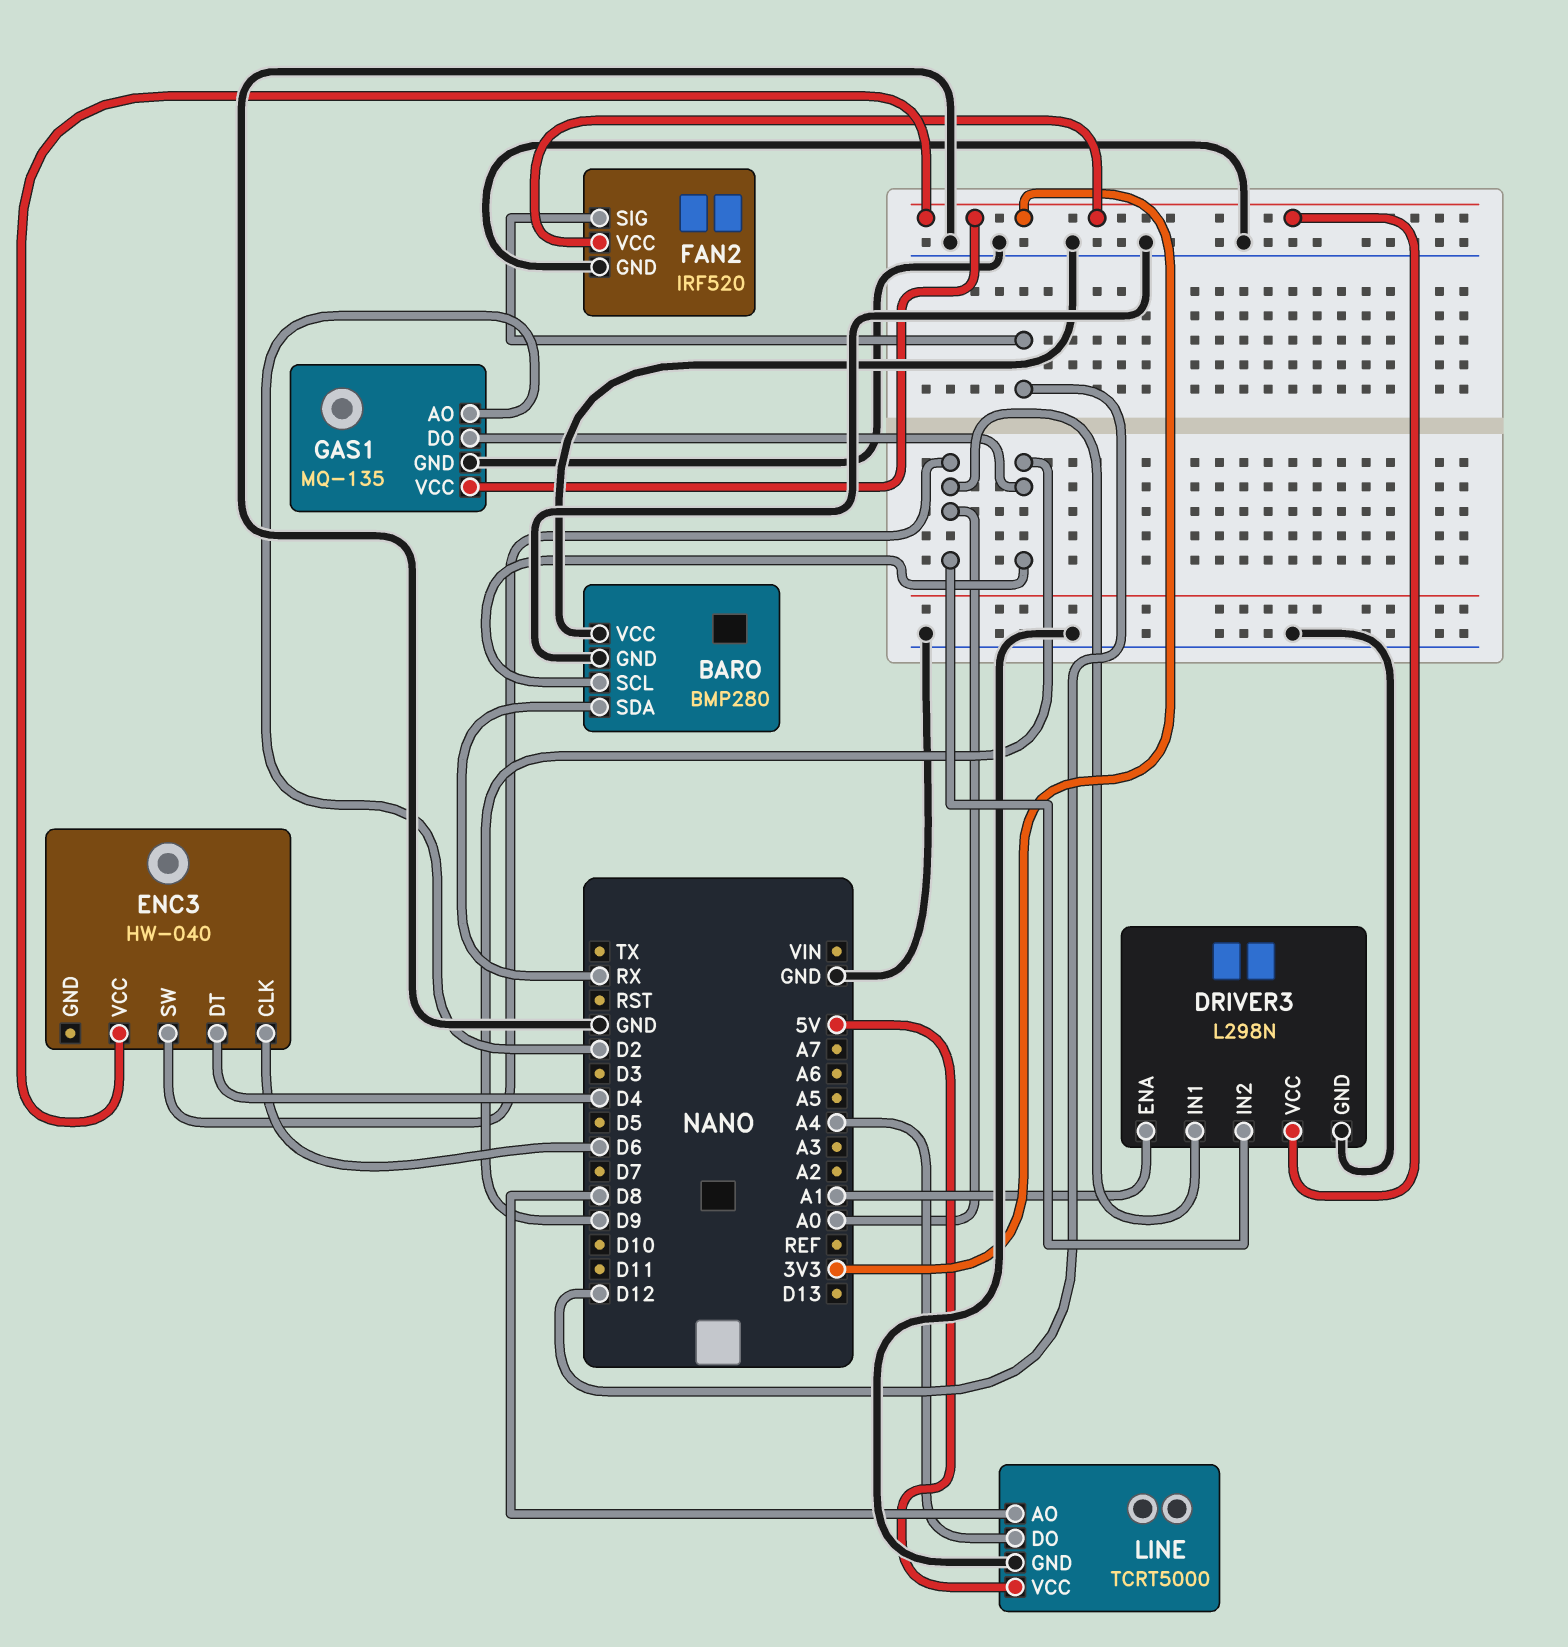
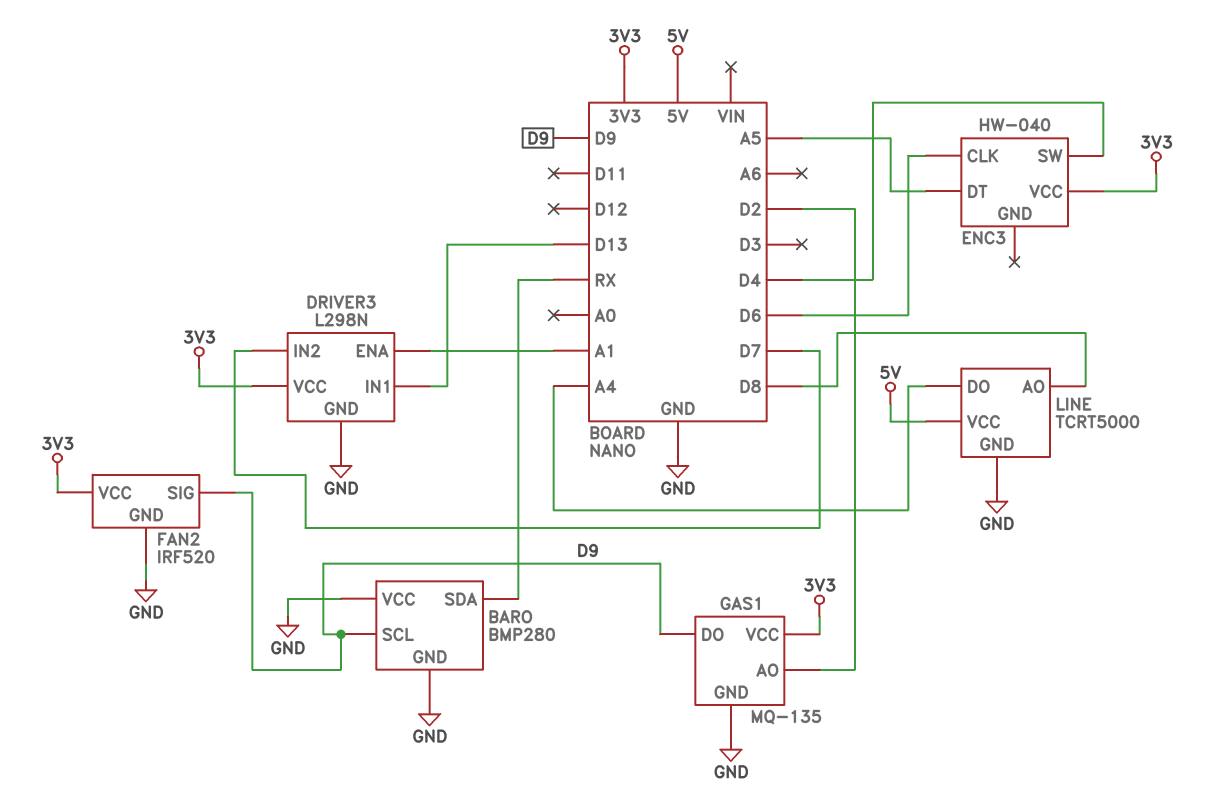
DRIVER3 pin IN1: A0 -> D13
DRIVER3 pin IN2: A0 -> D7
ENC3 pin DT: D4 -> A5
ENC3 pin SW: A0 -> D4
FAN2 pin SIG: D12 -> D9

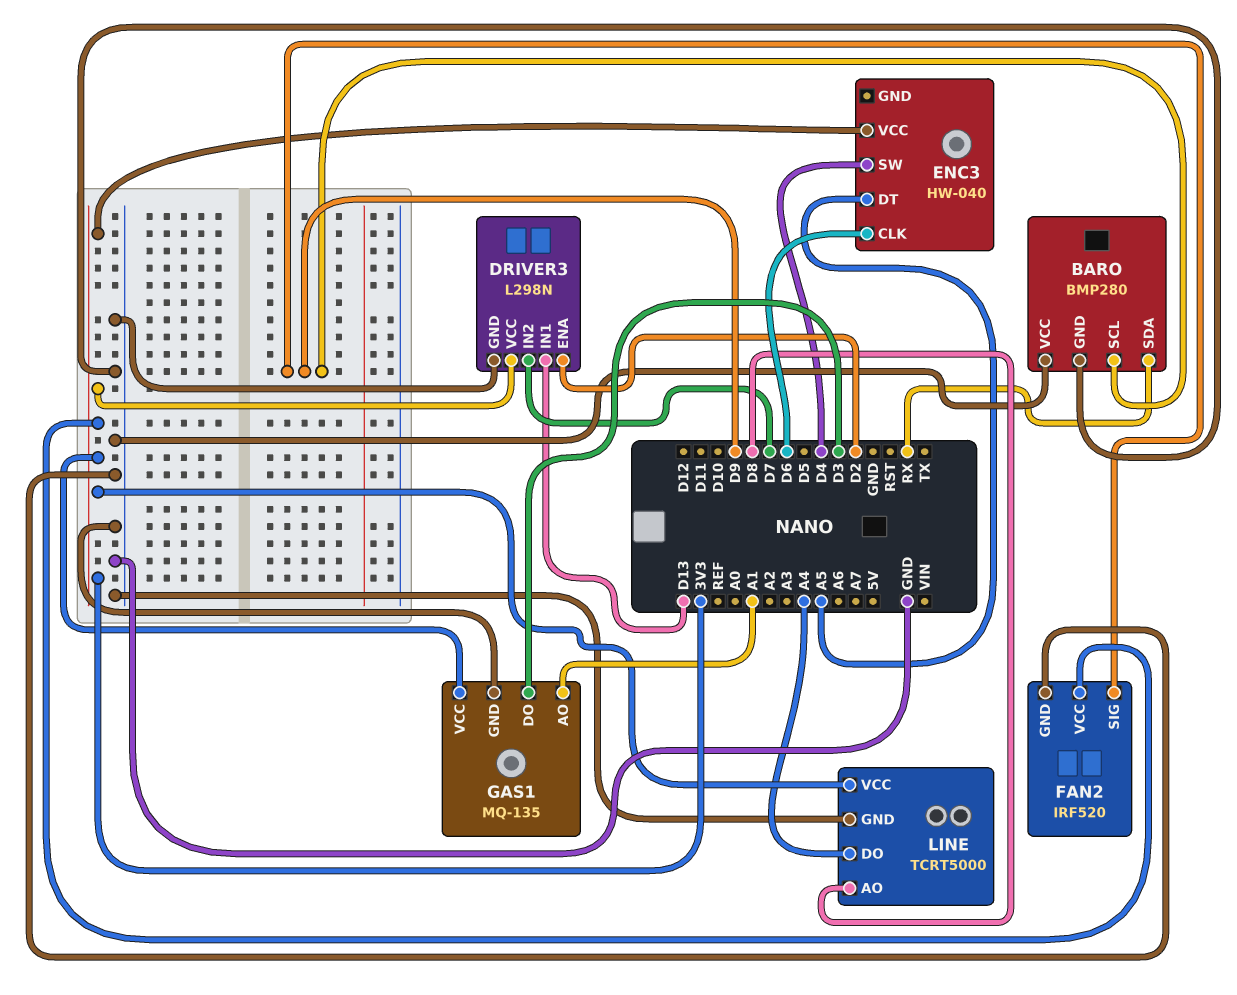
DRIVER3 pin ENA: A1 -> D2
GAS1 pin AO: D2 -> A1
GAS1 pin DO: D9 -> D3
LINE pin VCC: 5V -> 3V3

